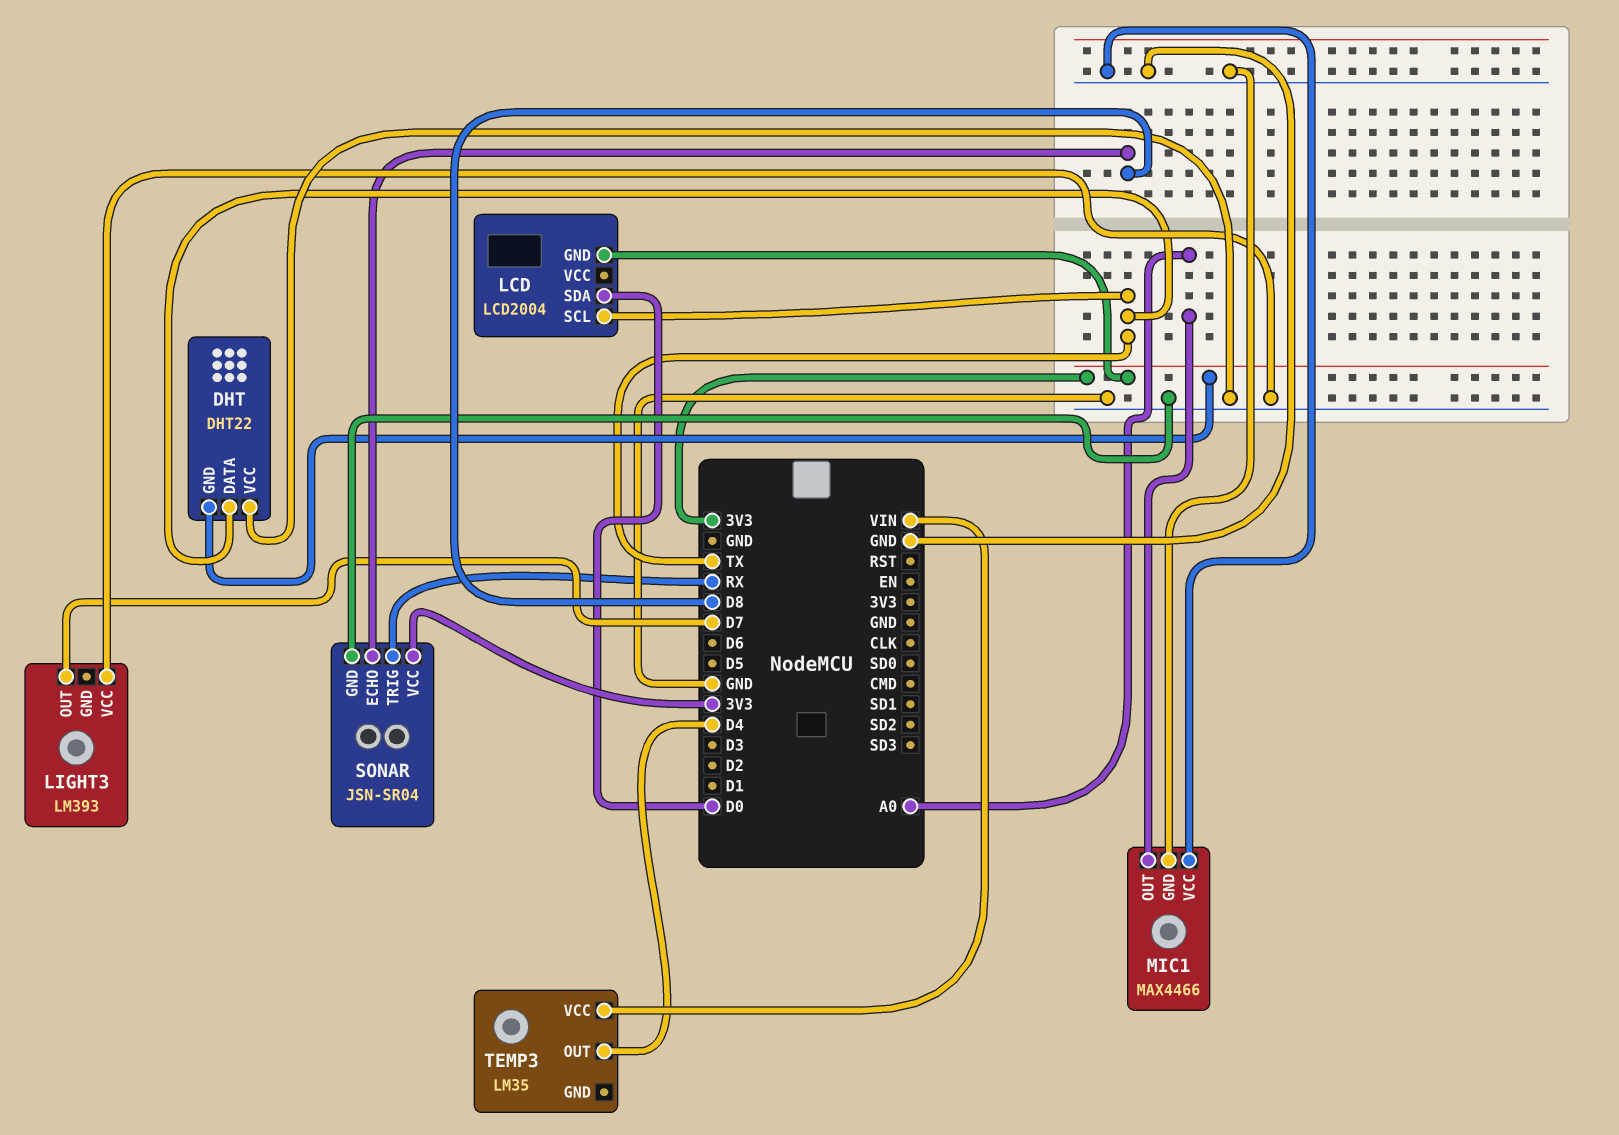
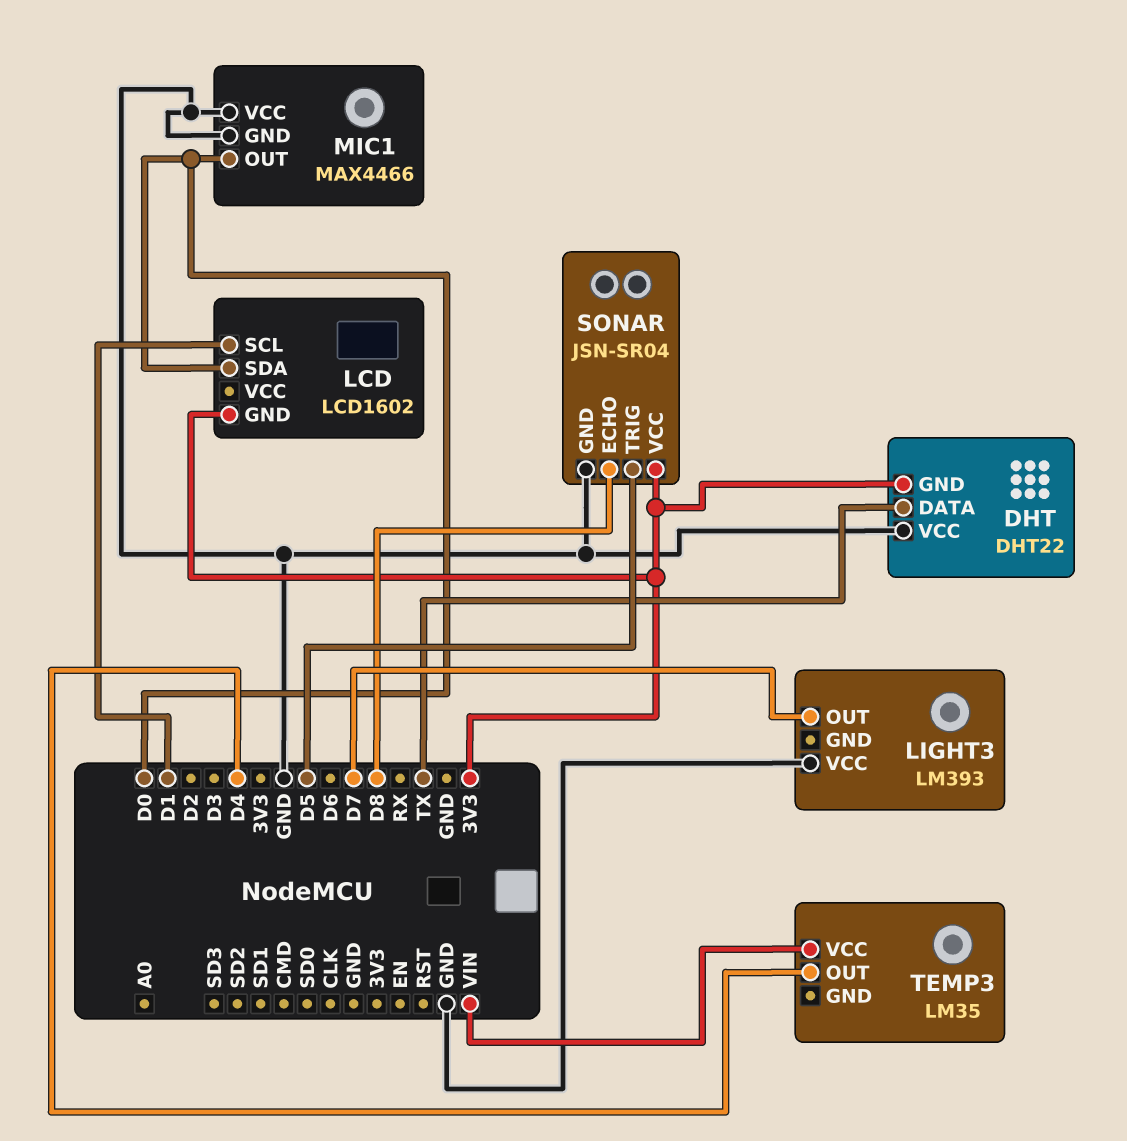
LCD: LCD2004 -> LCD1602
LCD pin SCL: TX -> D1
MIC1 pin OUT: A0 -> D0
SONAR pin TRIG: RX -> D5

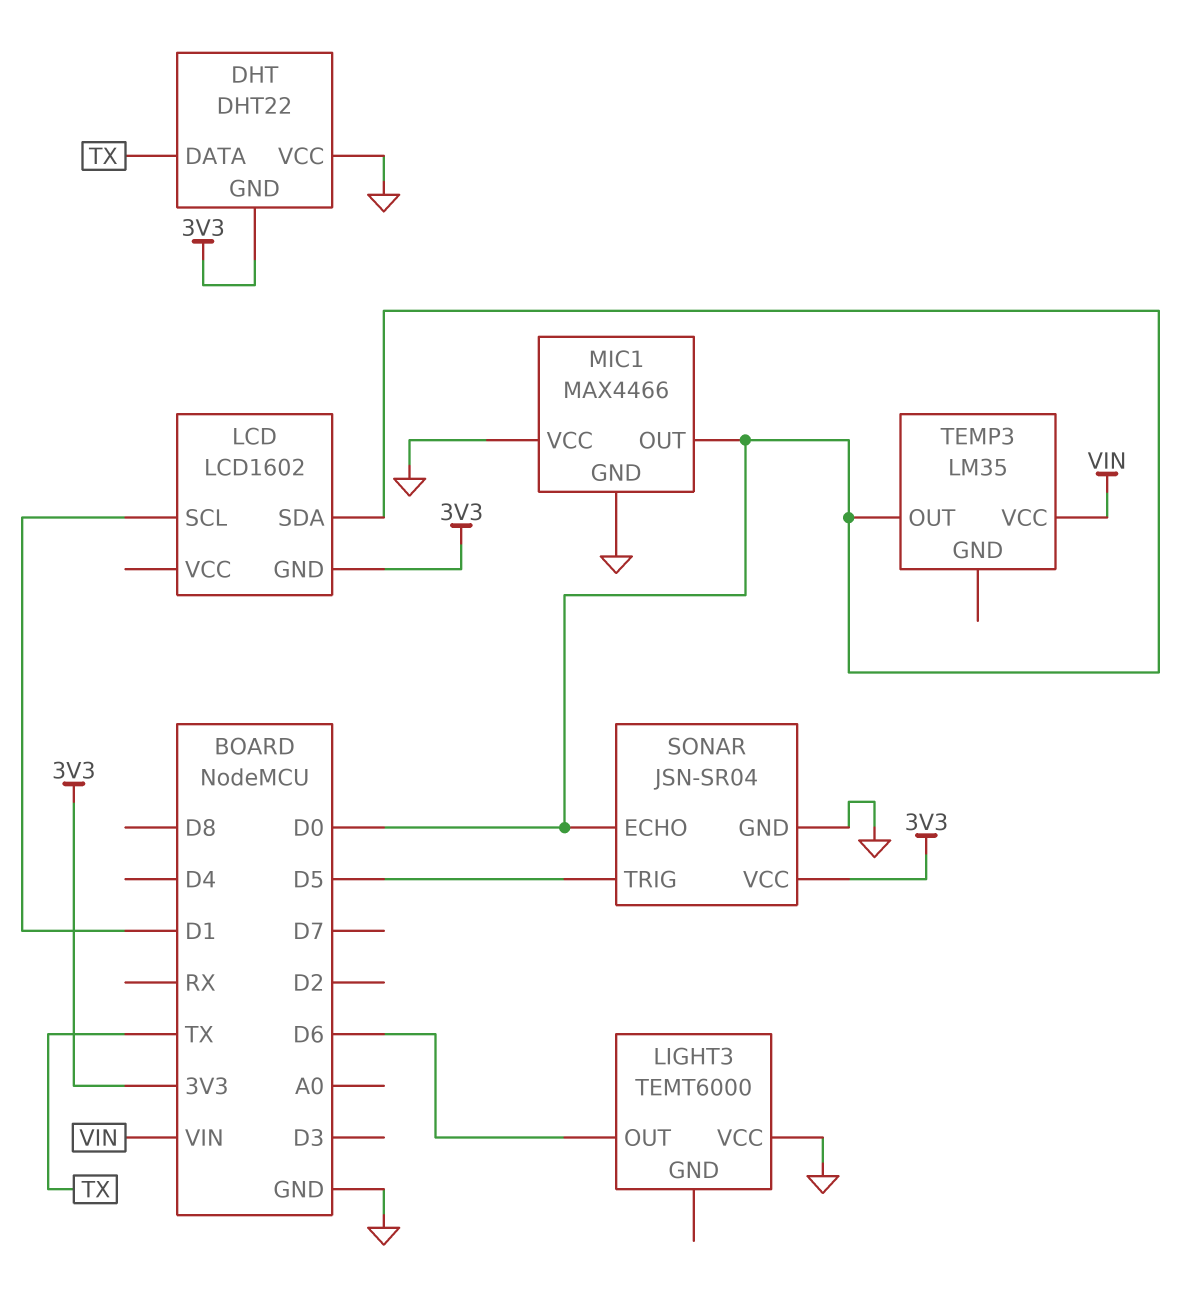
LIGHT3: LM393 -> TEMT6000
LIGHT3 pin OUT: D7 -> D6
SONAR pin ECHO: D8 -> D0
TEMP3 pin OUT: D4 -> D0

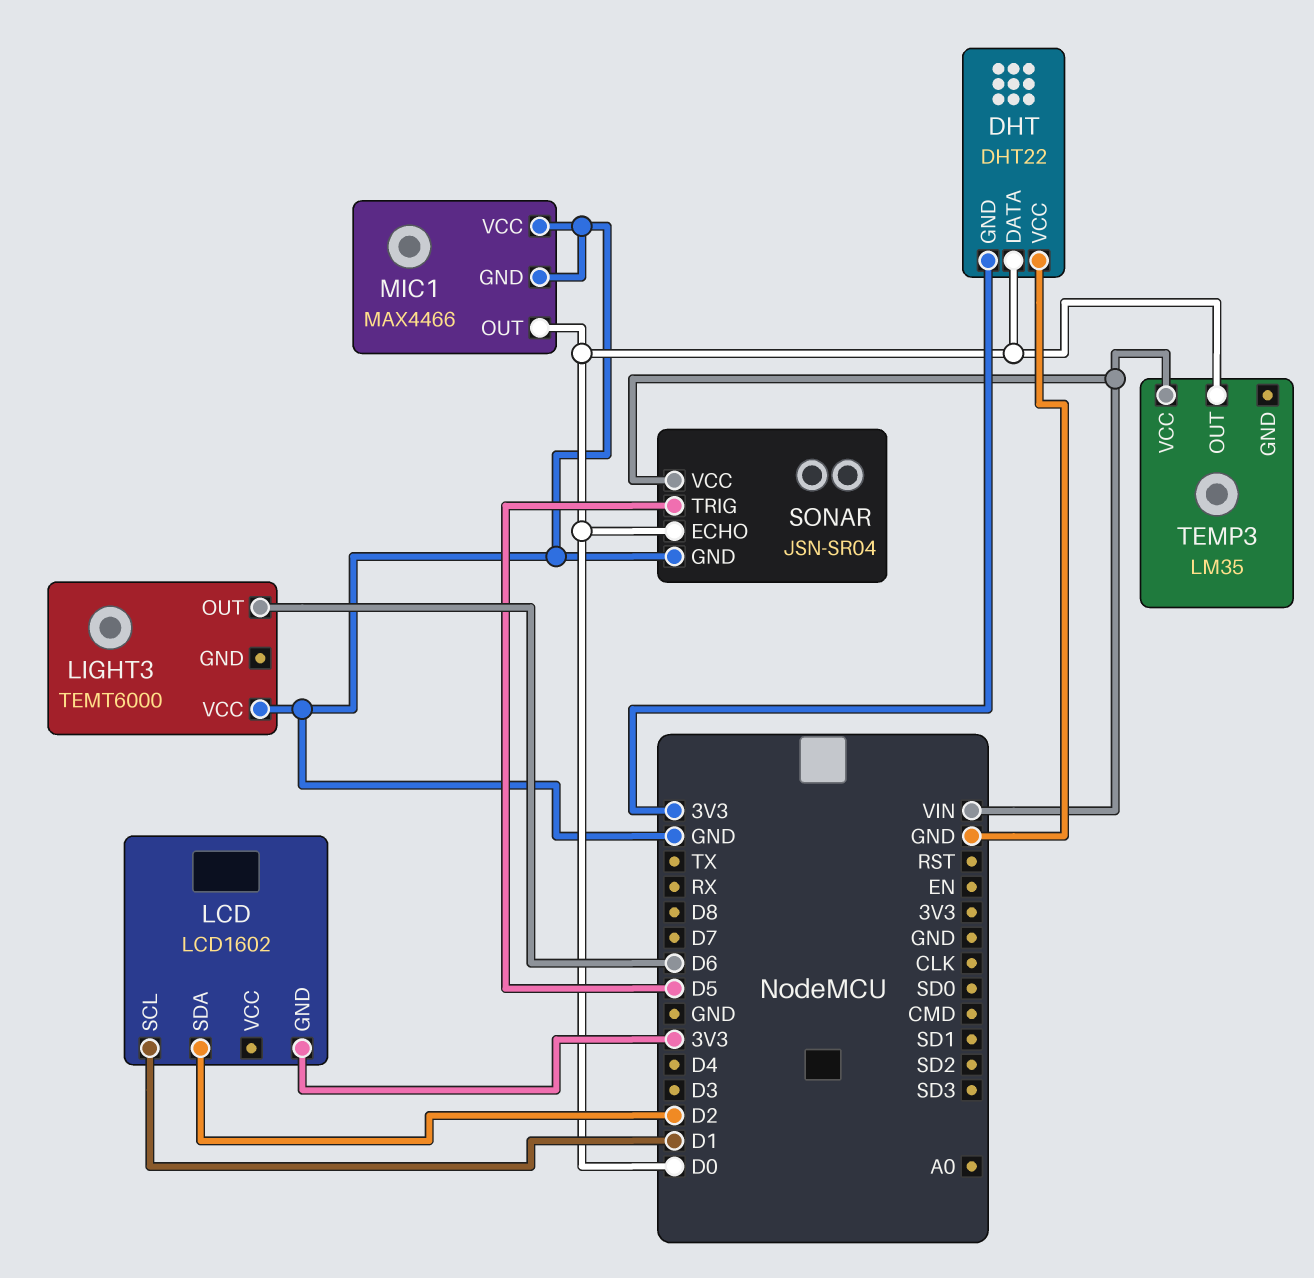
DHT pin DATA: TX -> D0
LCD pin SDA: D0 -> D2
SONAR pin VCC: 3V3 -> VIN

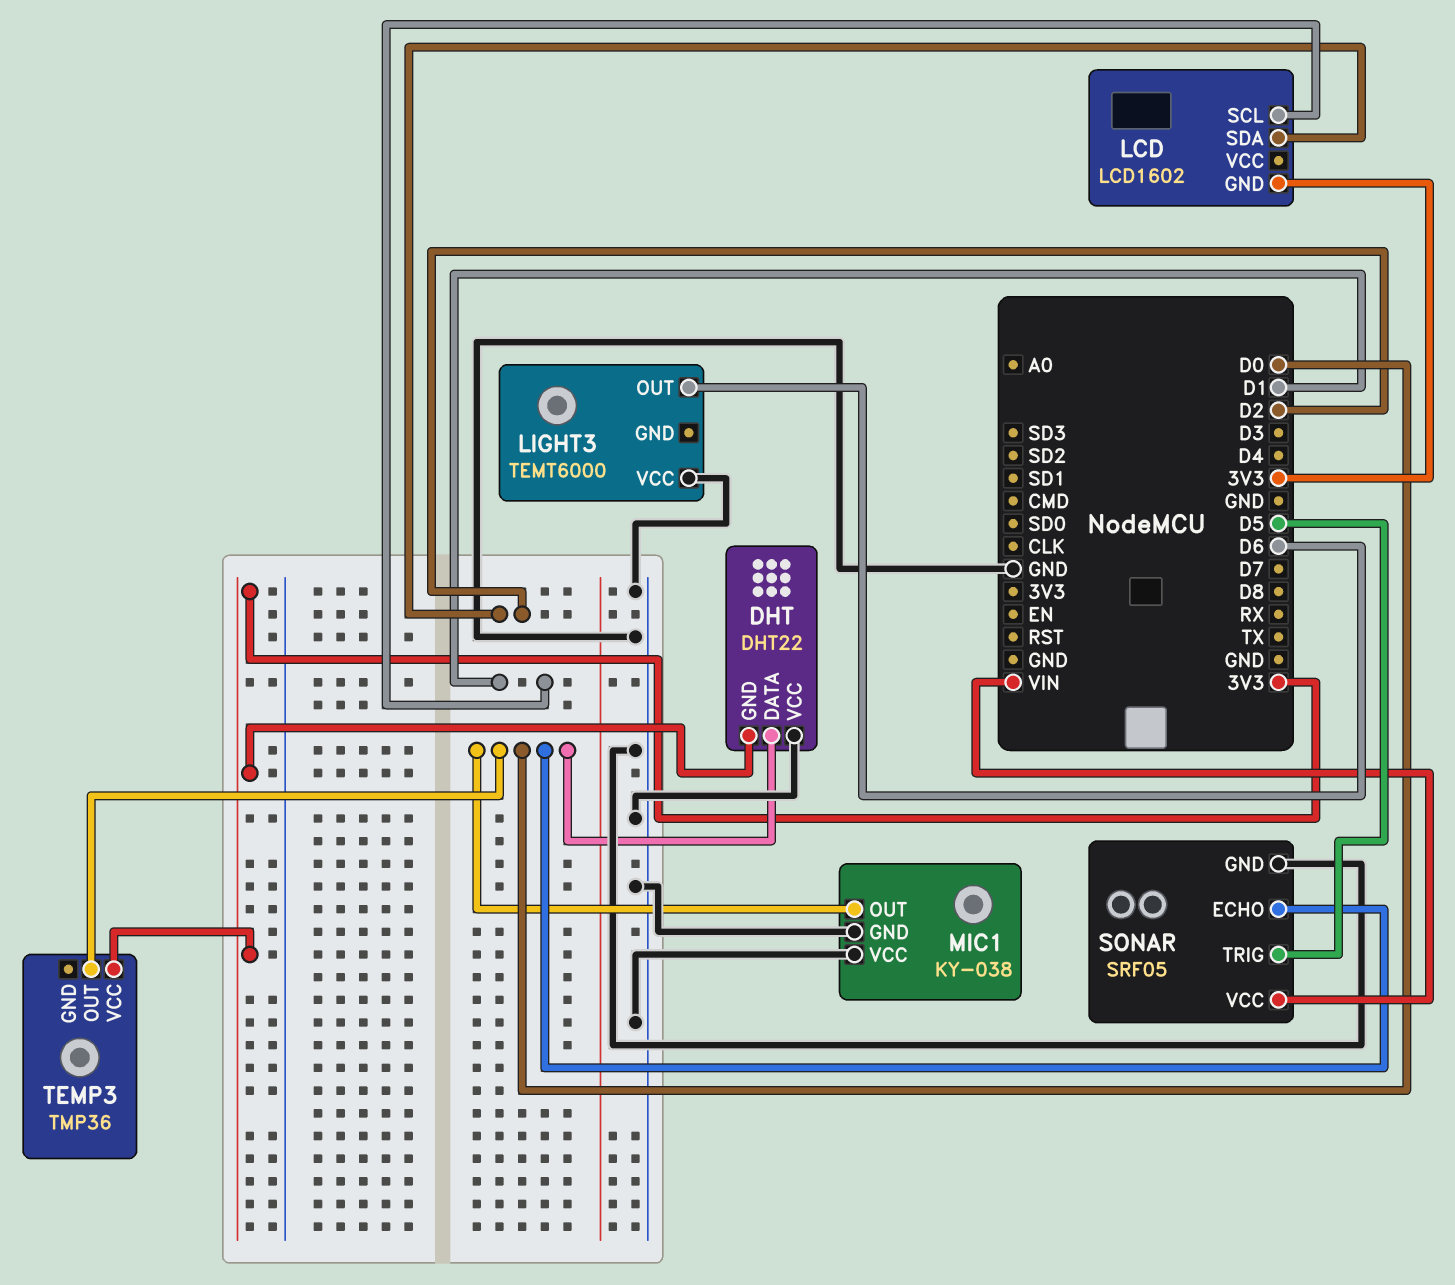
MIC1: MAX4466 -> KY-038
SONAR: JSN-SR04 -> SRF05
TEMP3: LM35 -> TMP36
TEMP3 pin VCC: VIN -> 3V3

